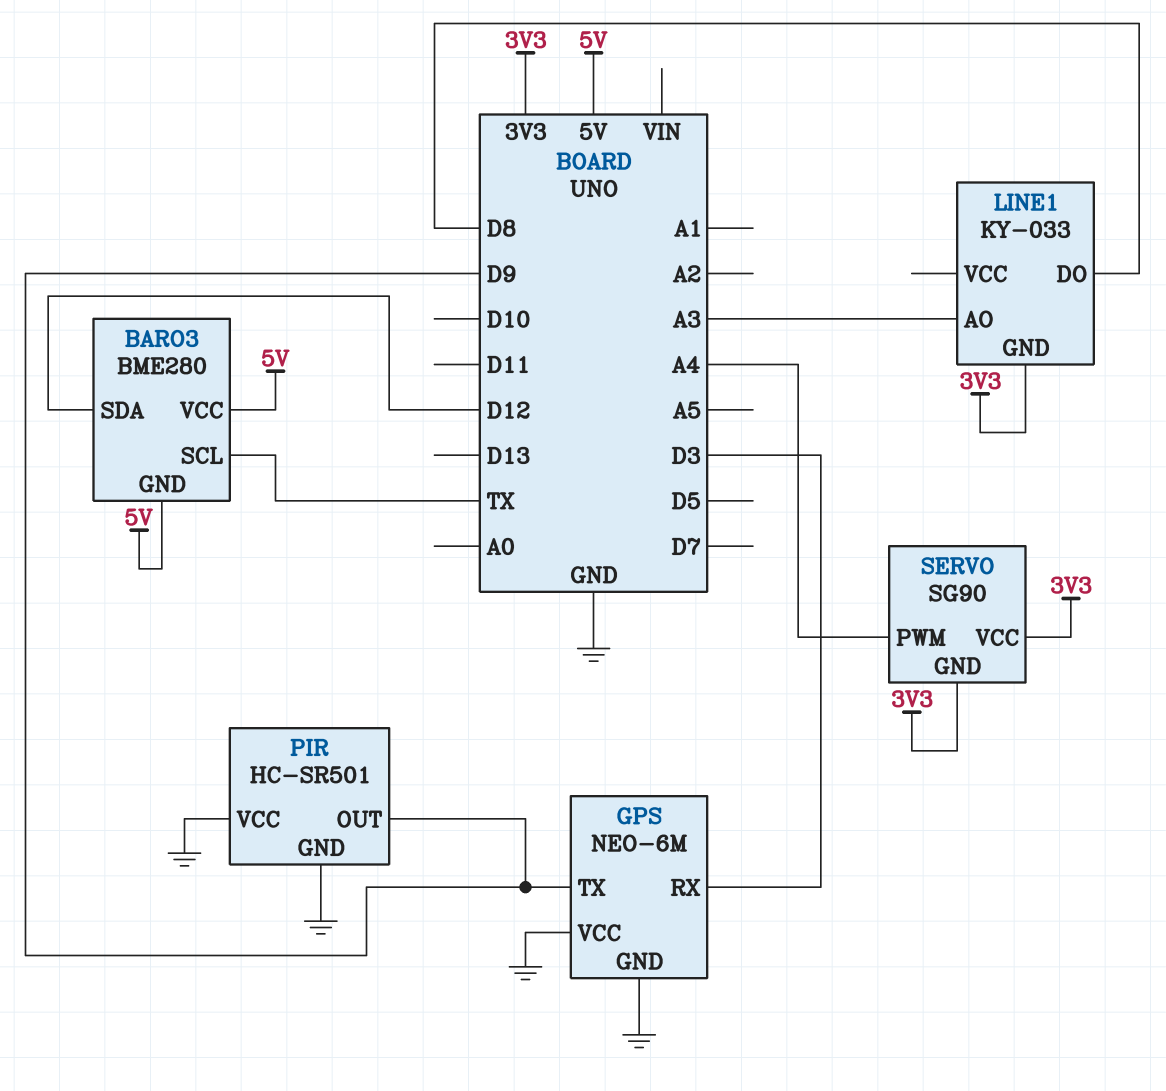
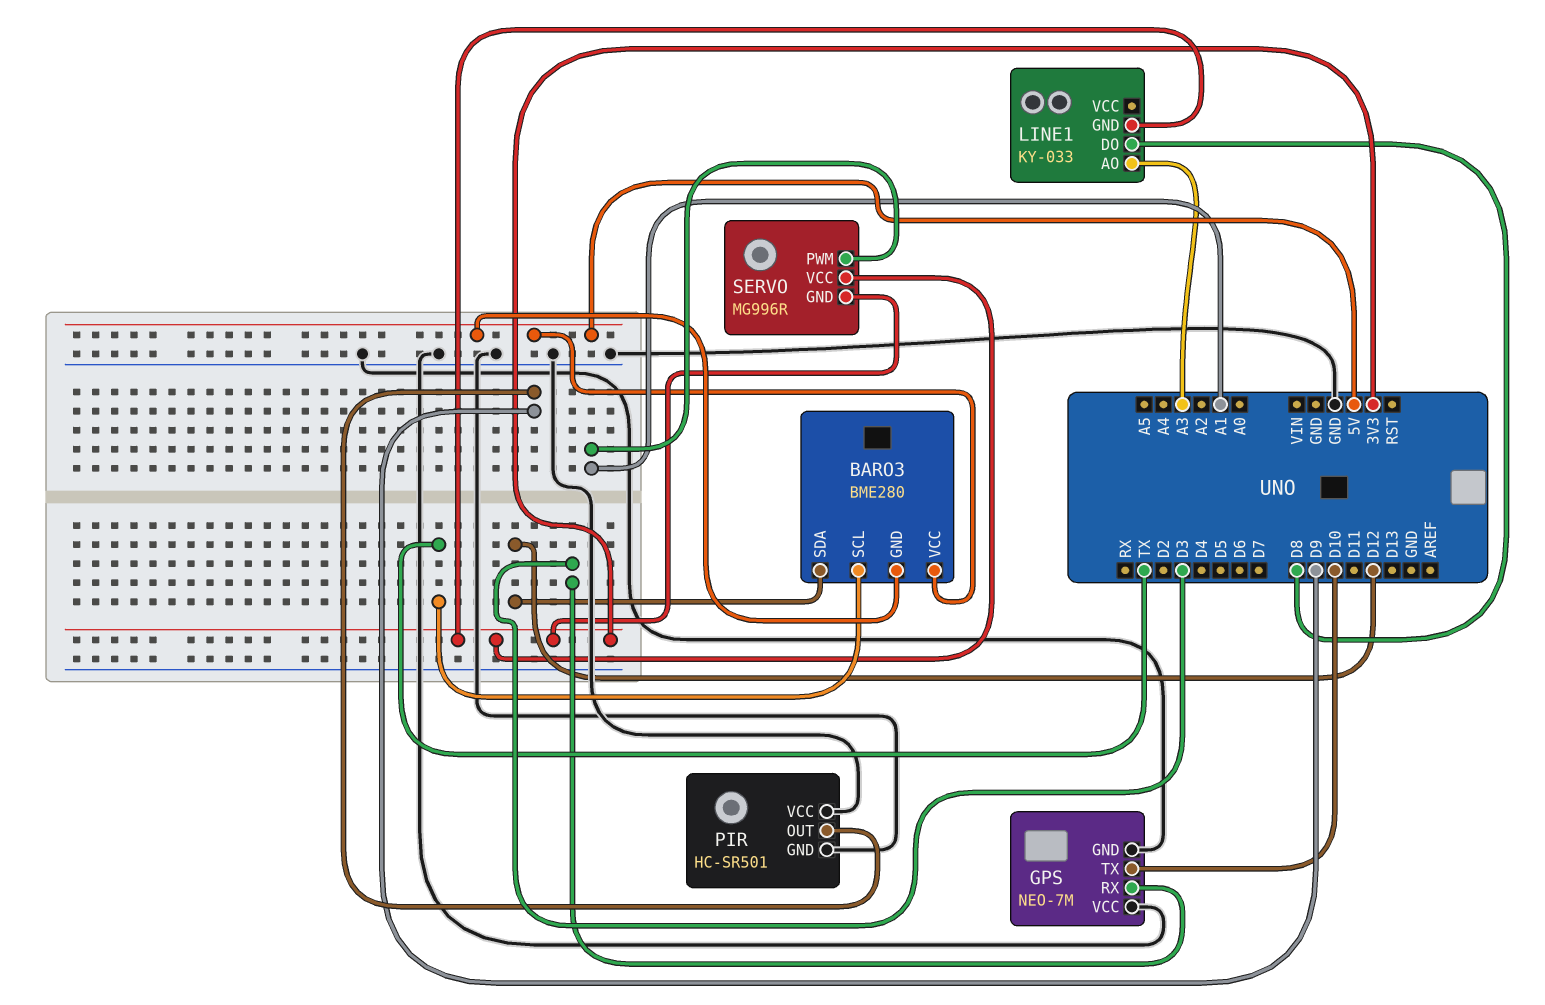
GPS: NEO-6M -> NEO-7M
GPS pin TX: D9 -> D10
SERVO: SG90 -> MG996R
SERVO pin PWM: A4 -> A1

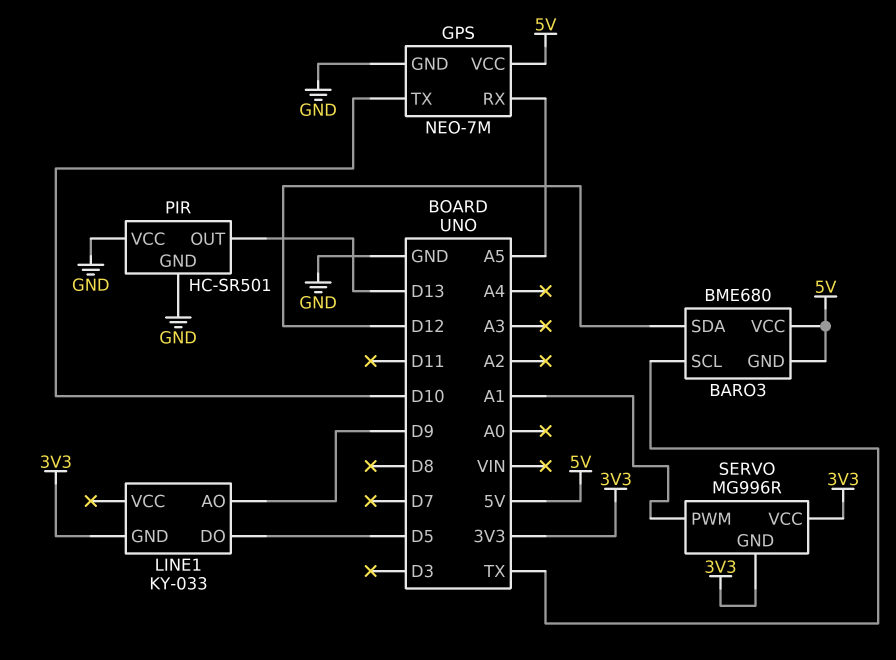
BARO3: BME280 -> BME680
GPS pin RX: D3 -> A5
GPS pin VCC: GND -> 5V
LINE1 pin AO: A3 -> D9
LINE1 pin DO: D8 -> D5
PIR pin OUT: D9 -> D13

